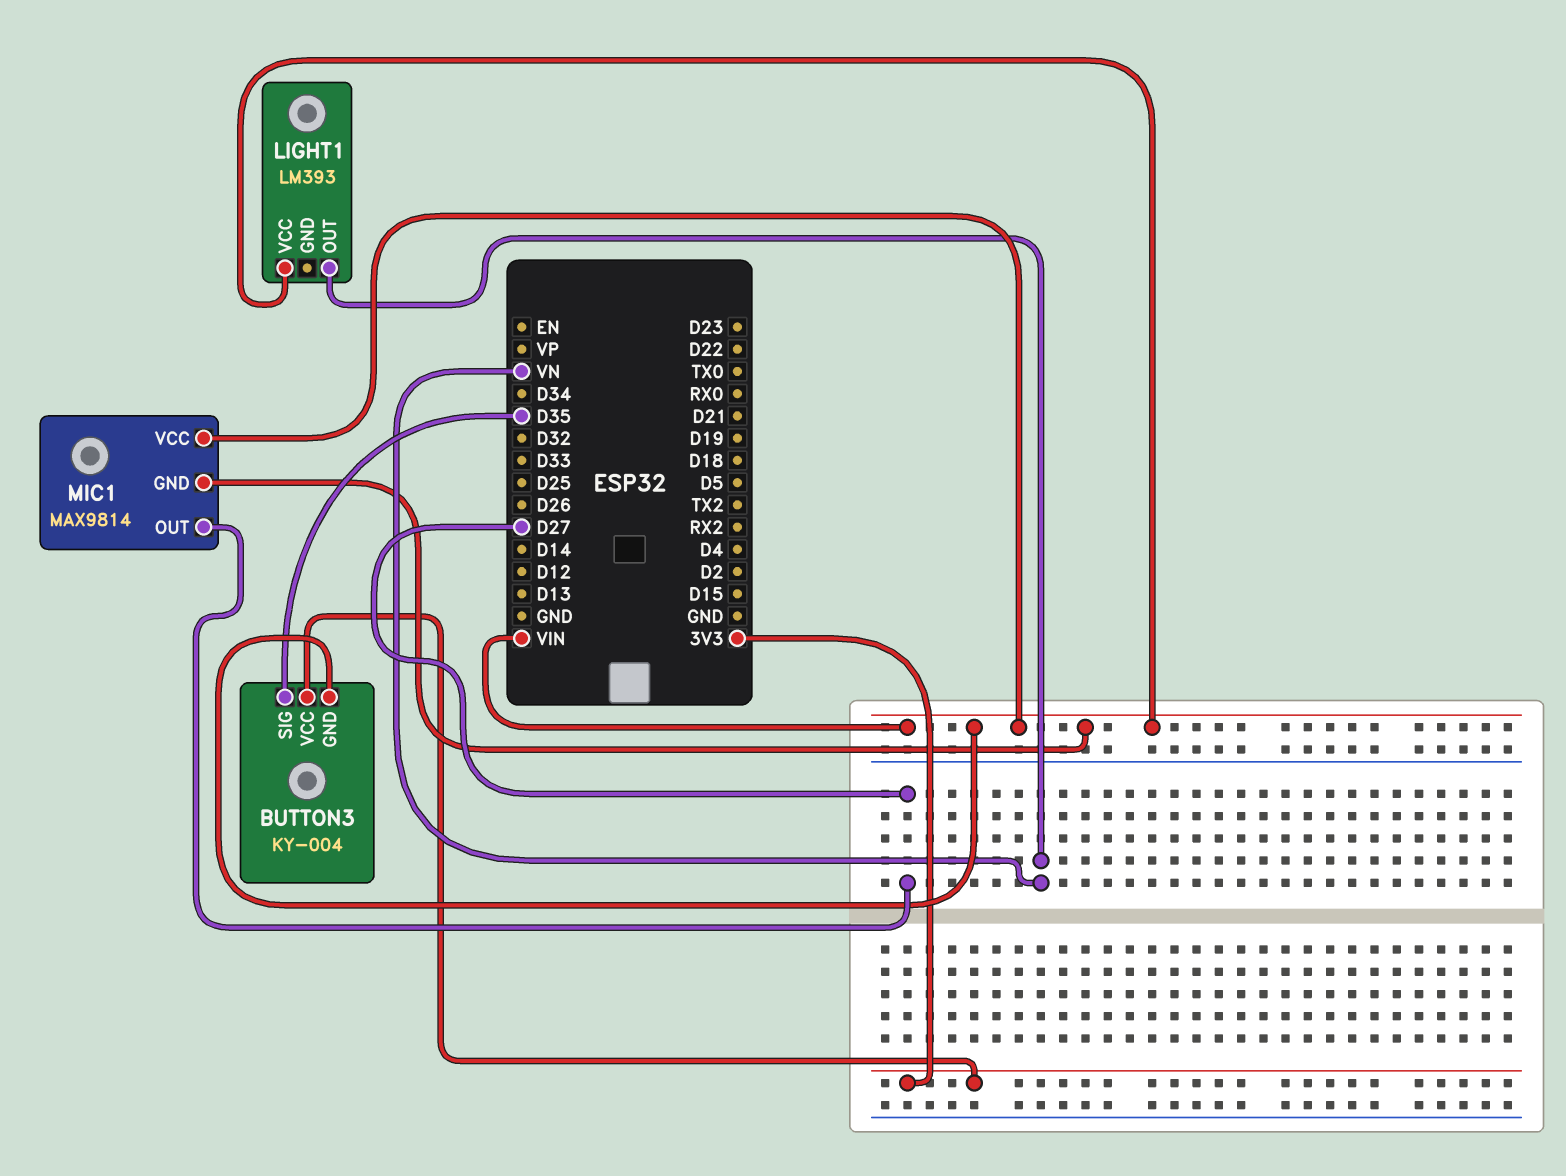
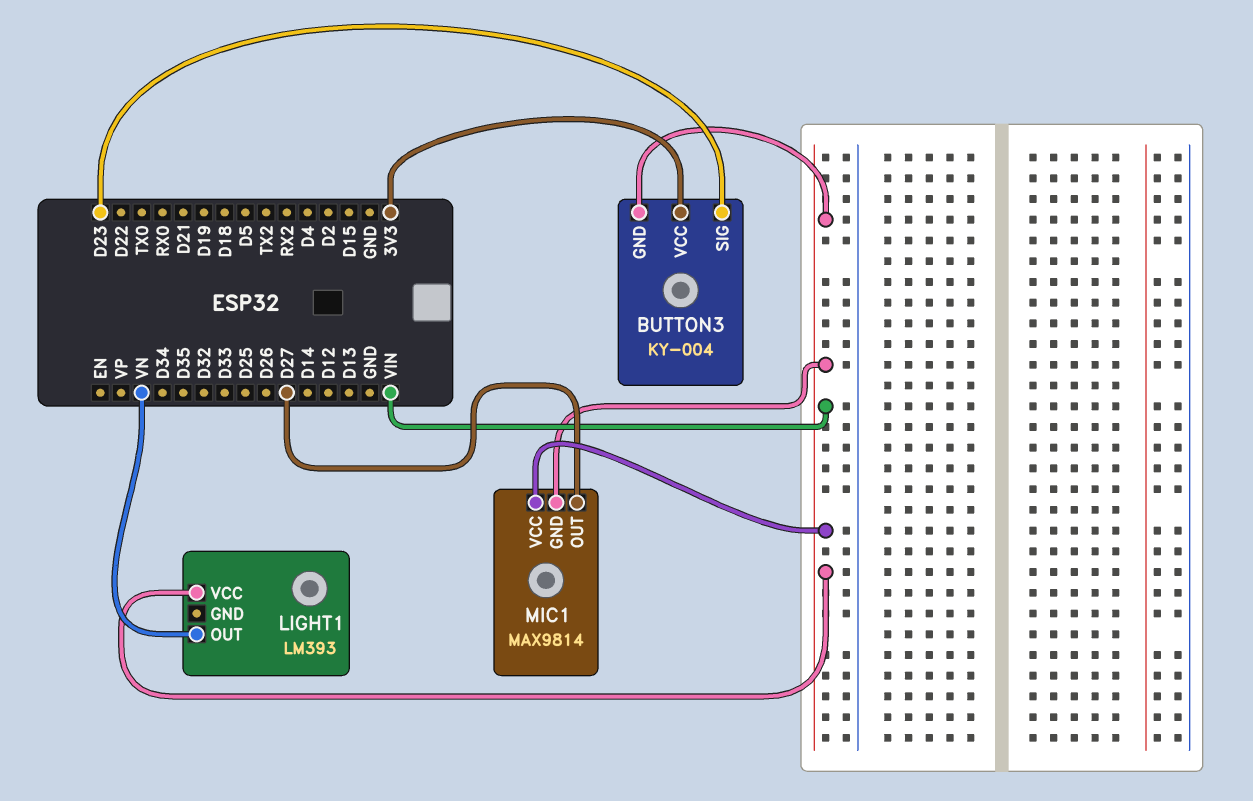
BUTTON3 pin SIG: D35 -> D23

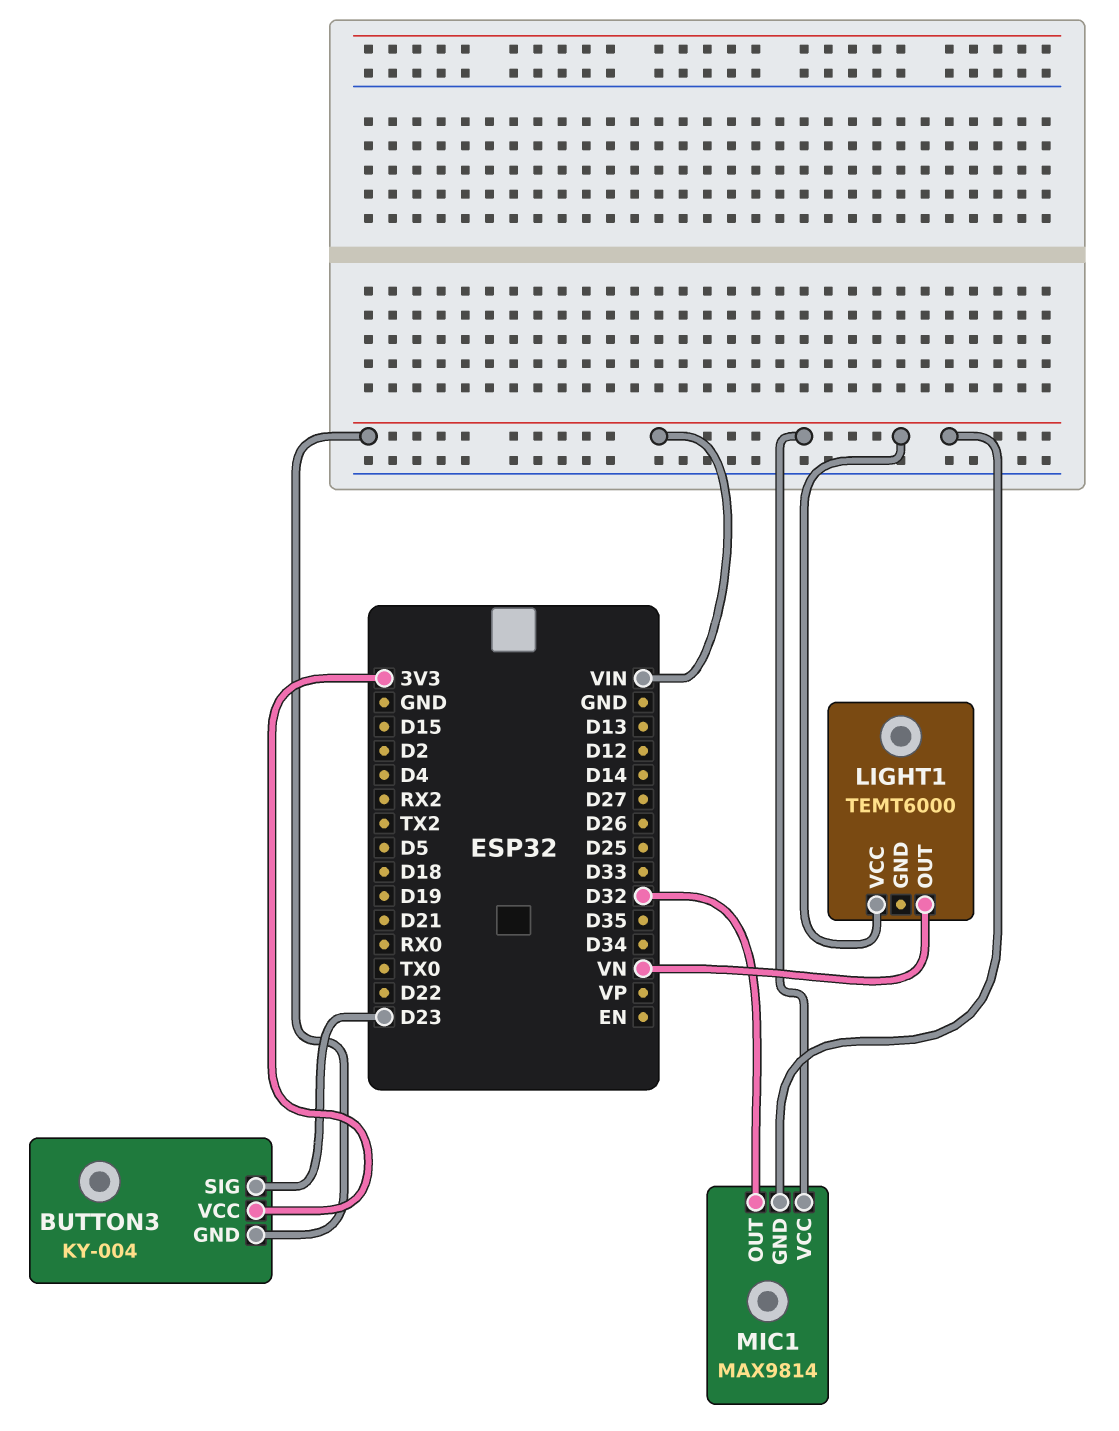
LIGHT1: LM393 -> TEMT6000
MIC1 pin OUT: D27 -> D32

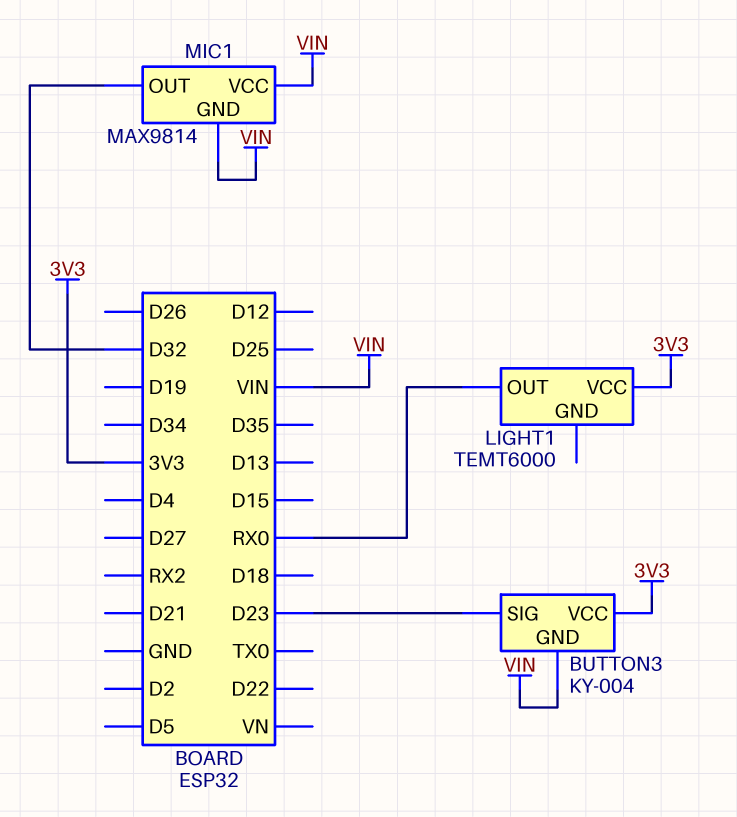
LIGHT1 pin OUT: VN -> RX0
LIGHT1 pin VCC: VIN -> 3V3

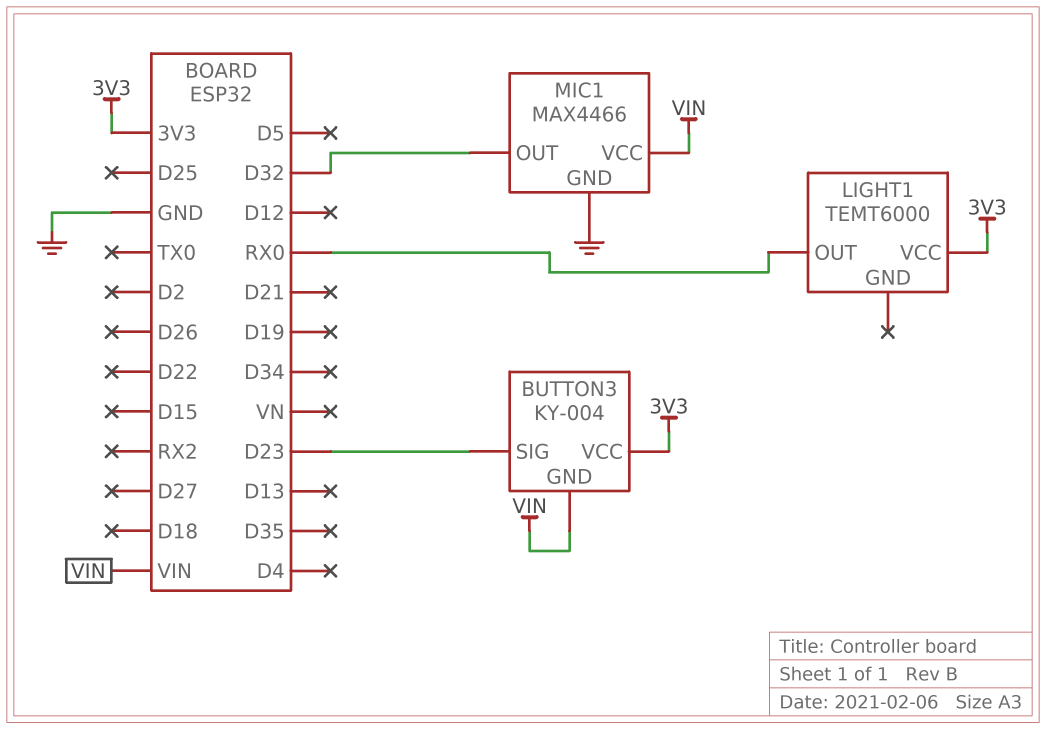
MIC1: MAX9814 -> MAX4466
MIC1 pin GND: VIN -> GND

